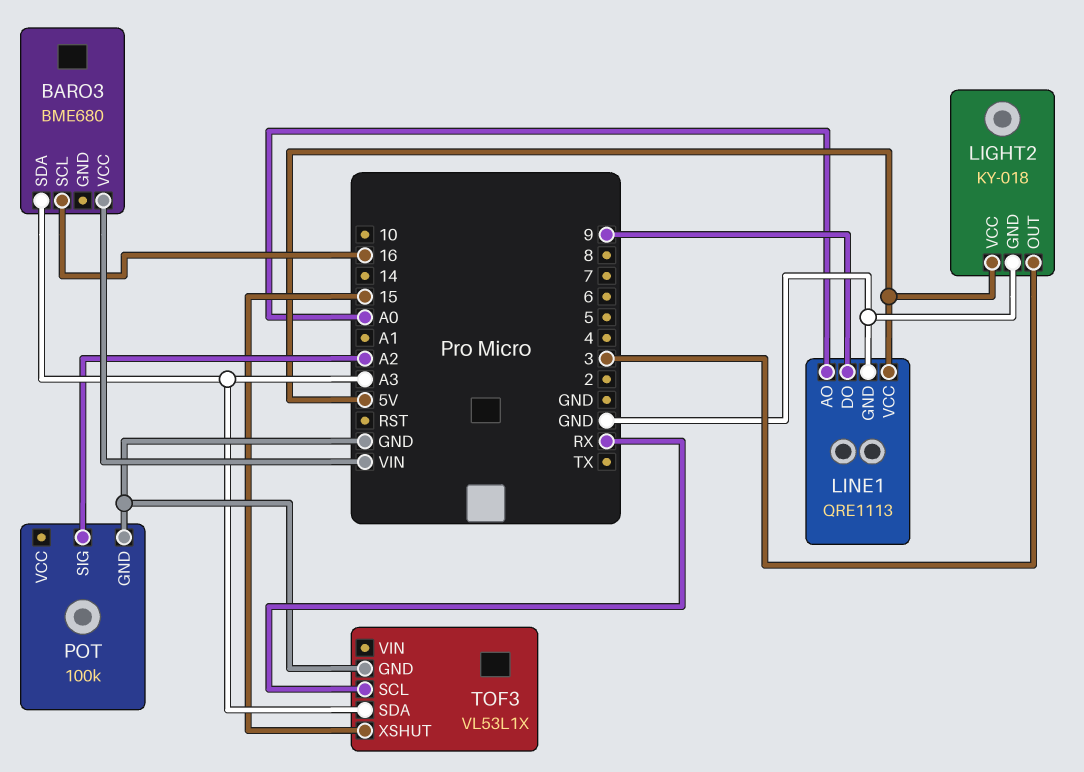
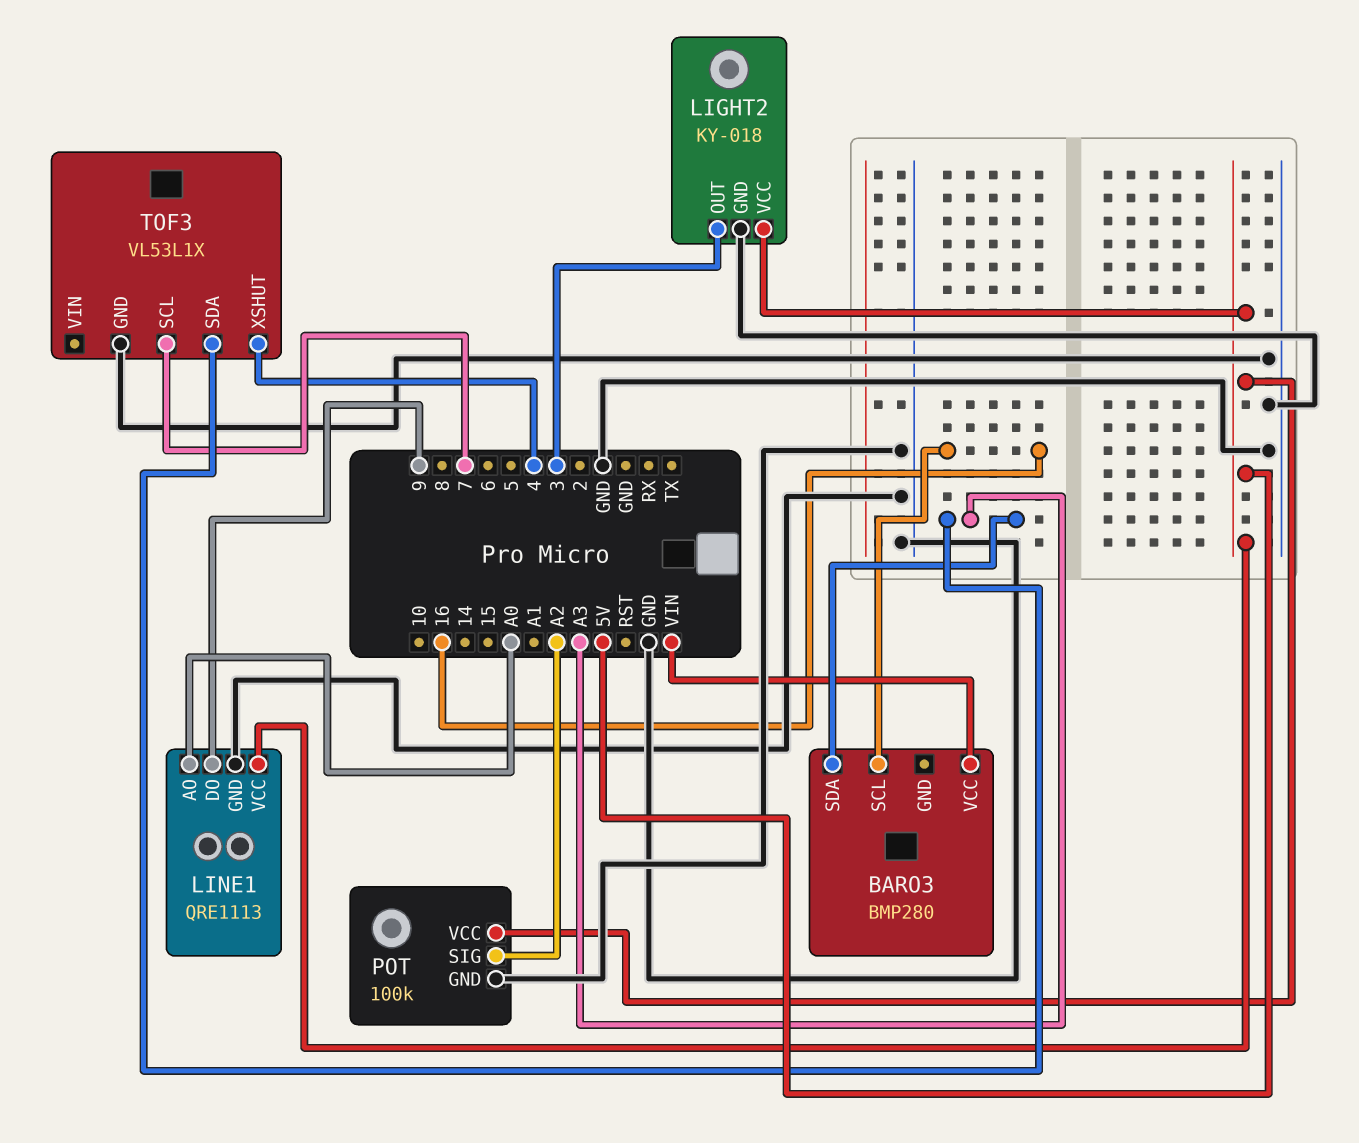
BARO3: BME680 -> BMP280
POT pin VCC: none -> 5V
TOF3 pin SCL: RX -> 7
TOF3 pin XSHUT: 15 -> 4

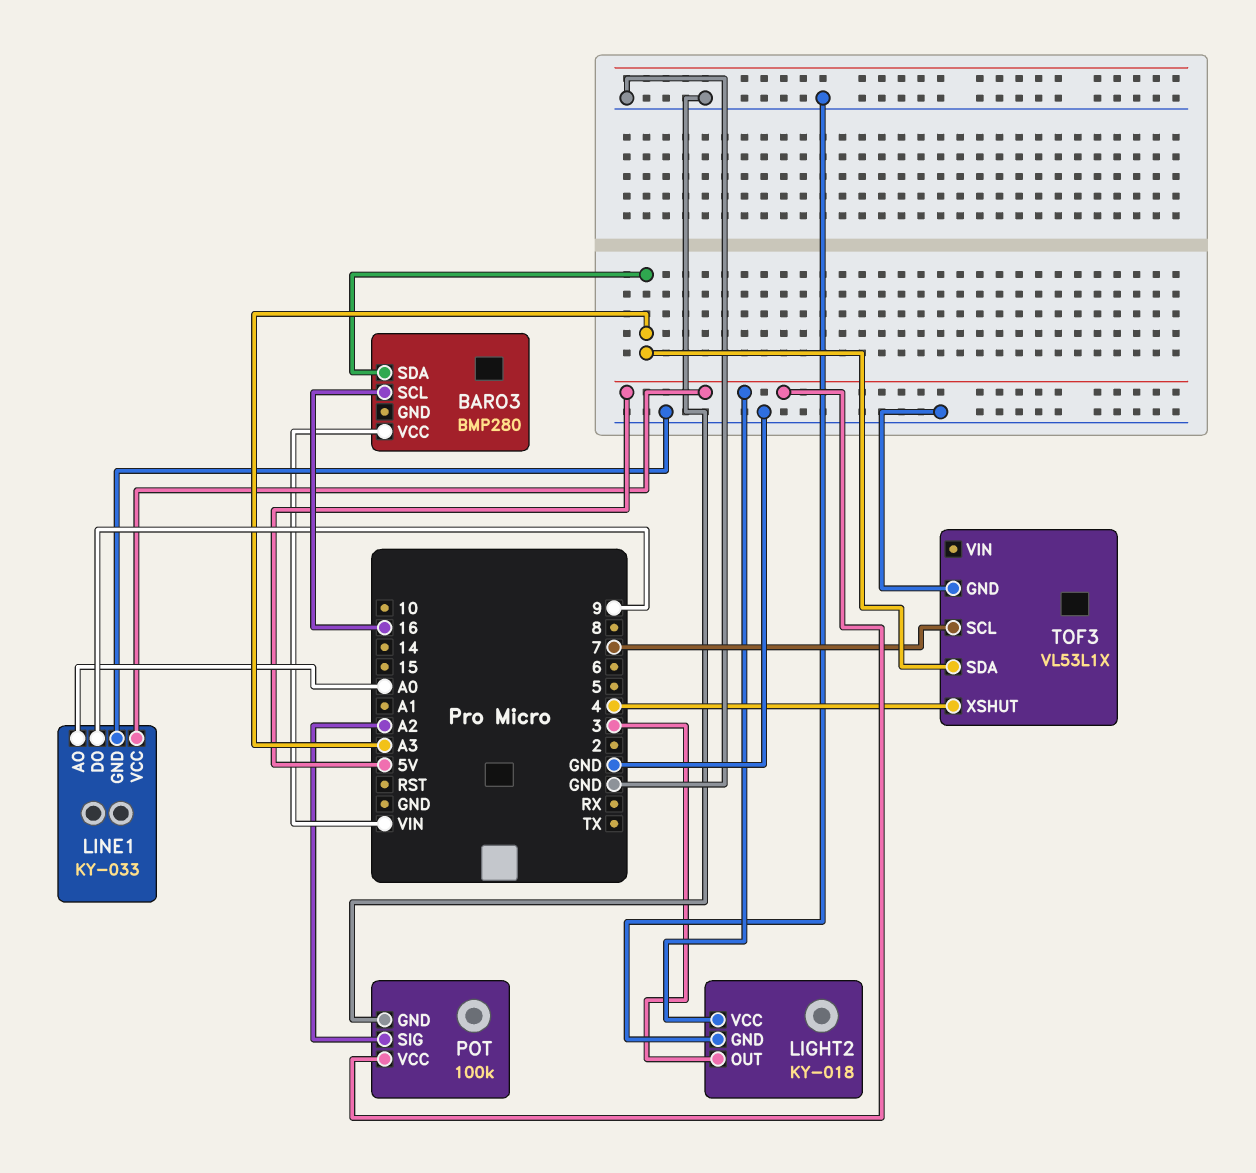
LINE1: QRE1113 -> KY-033

